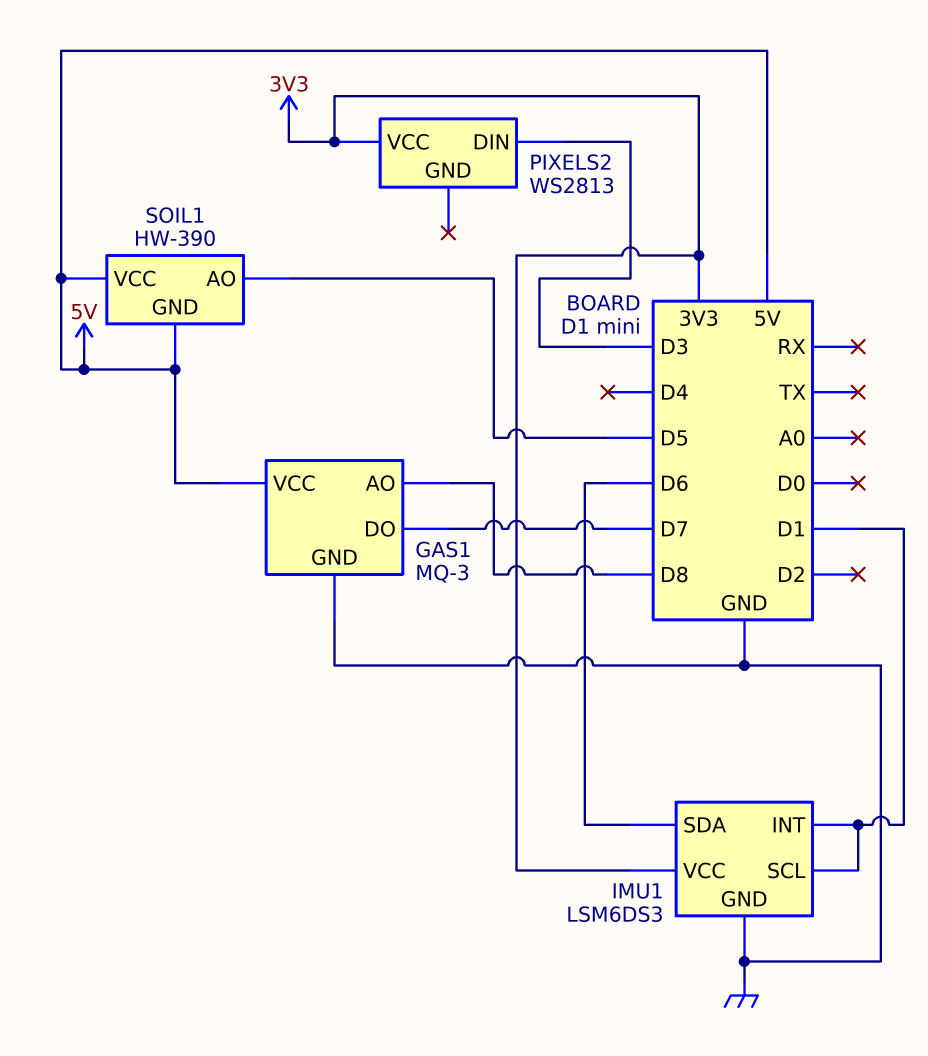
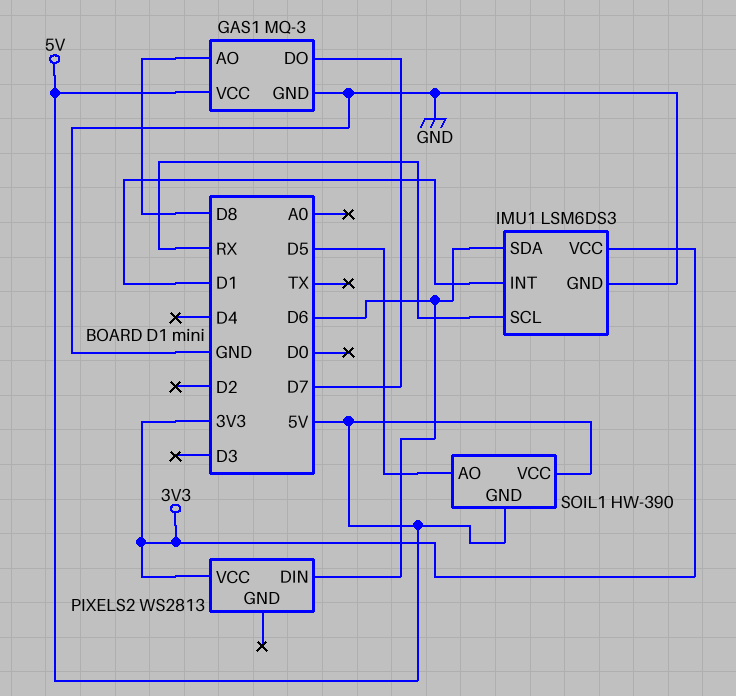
IMU1 pin SCL: D1 -> RX
PIXELS2 pin DIN: D3 -> D6

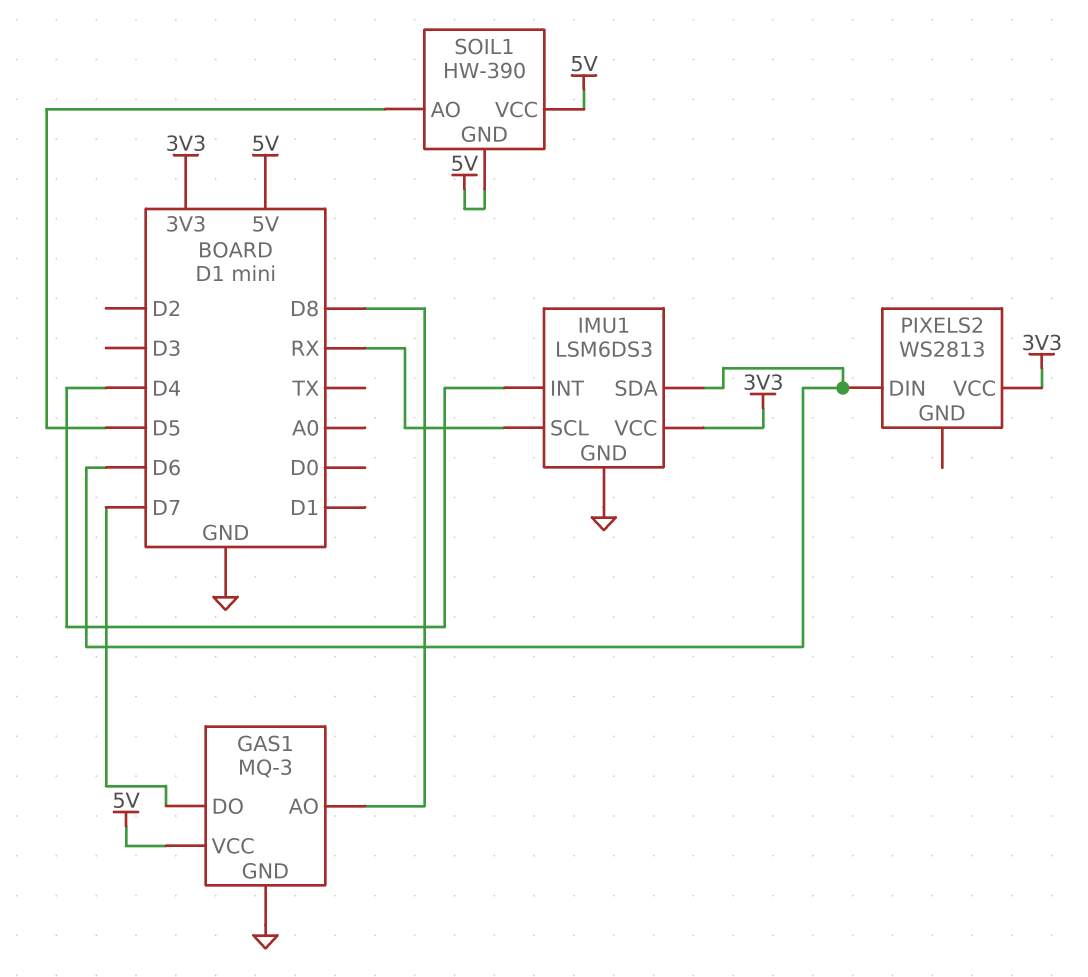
IMU1 pin INT: D1 -> D4

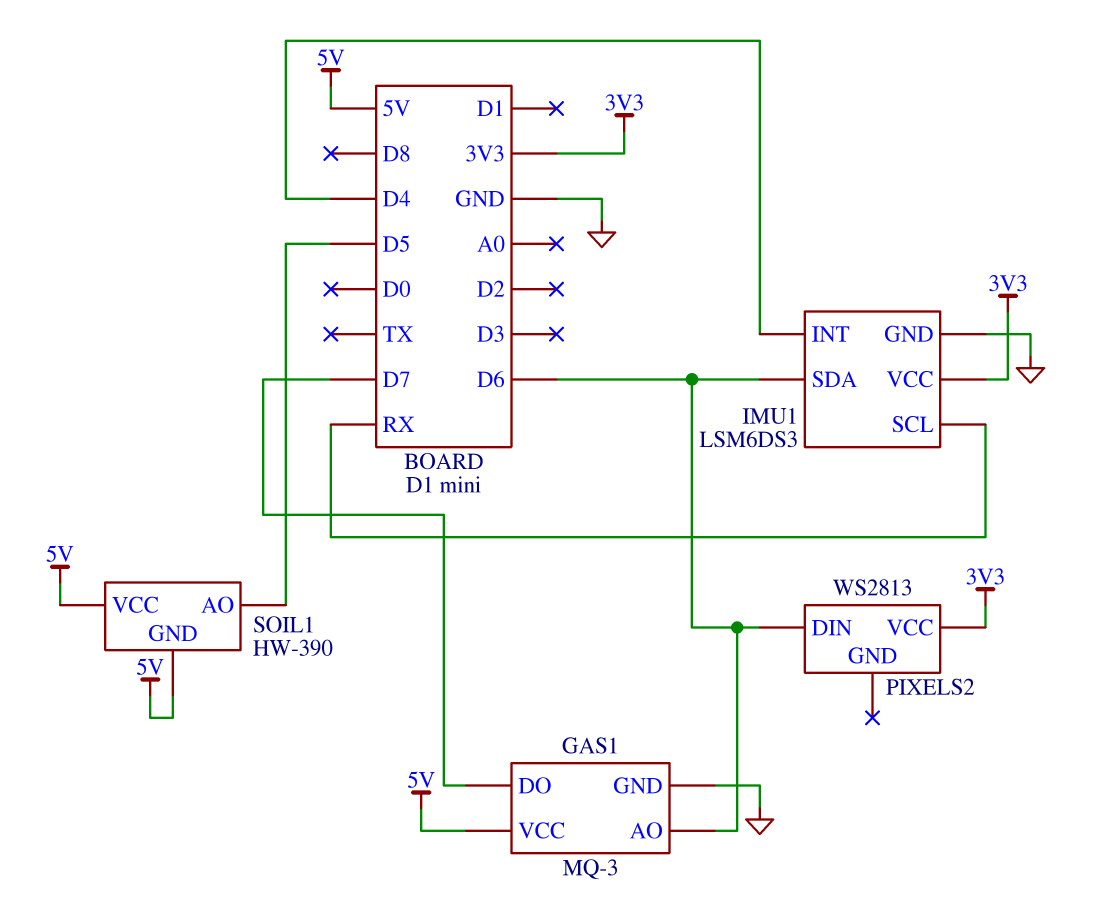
GAS1 pin AO: D8 -> D6

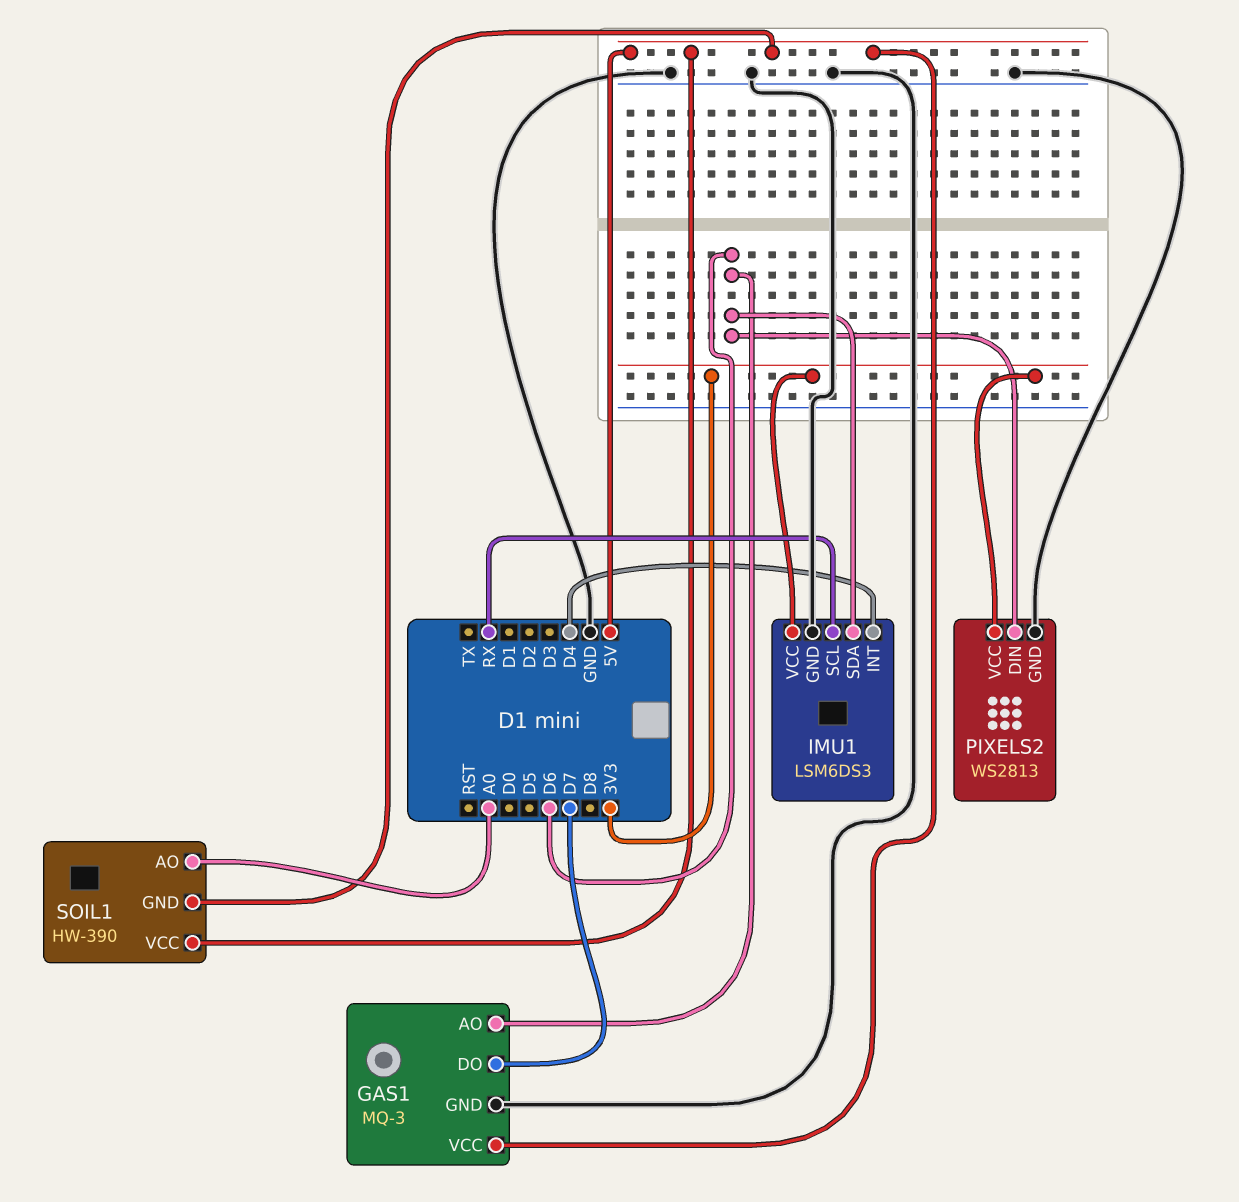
PIXELS2 pin GND: none -> GND
SOIL1 pin AO: D5 -> A0

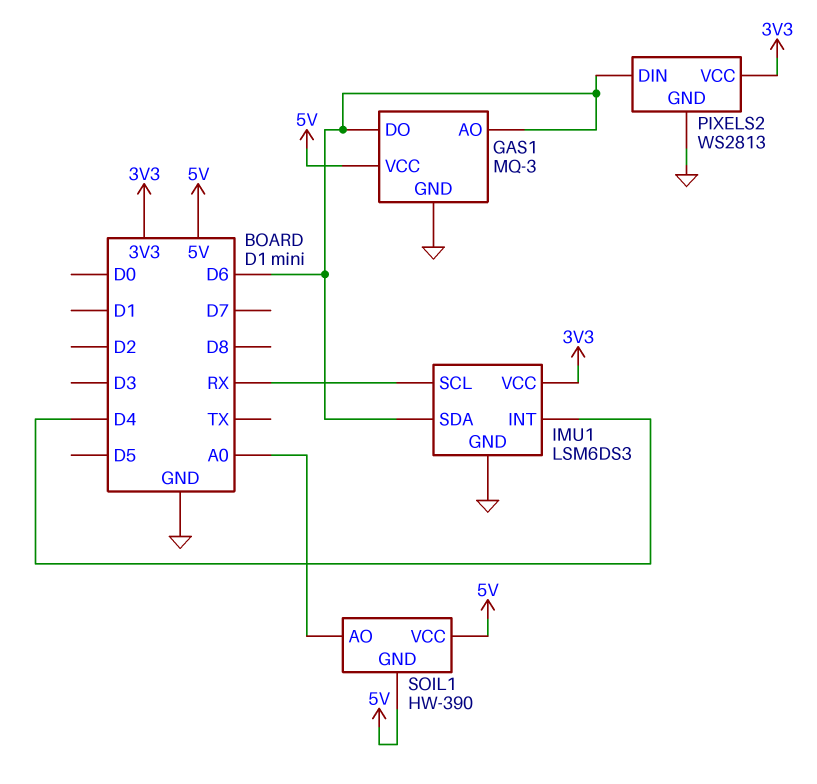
GAS1 pin DO: D7 -> D6

